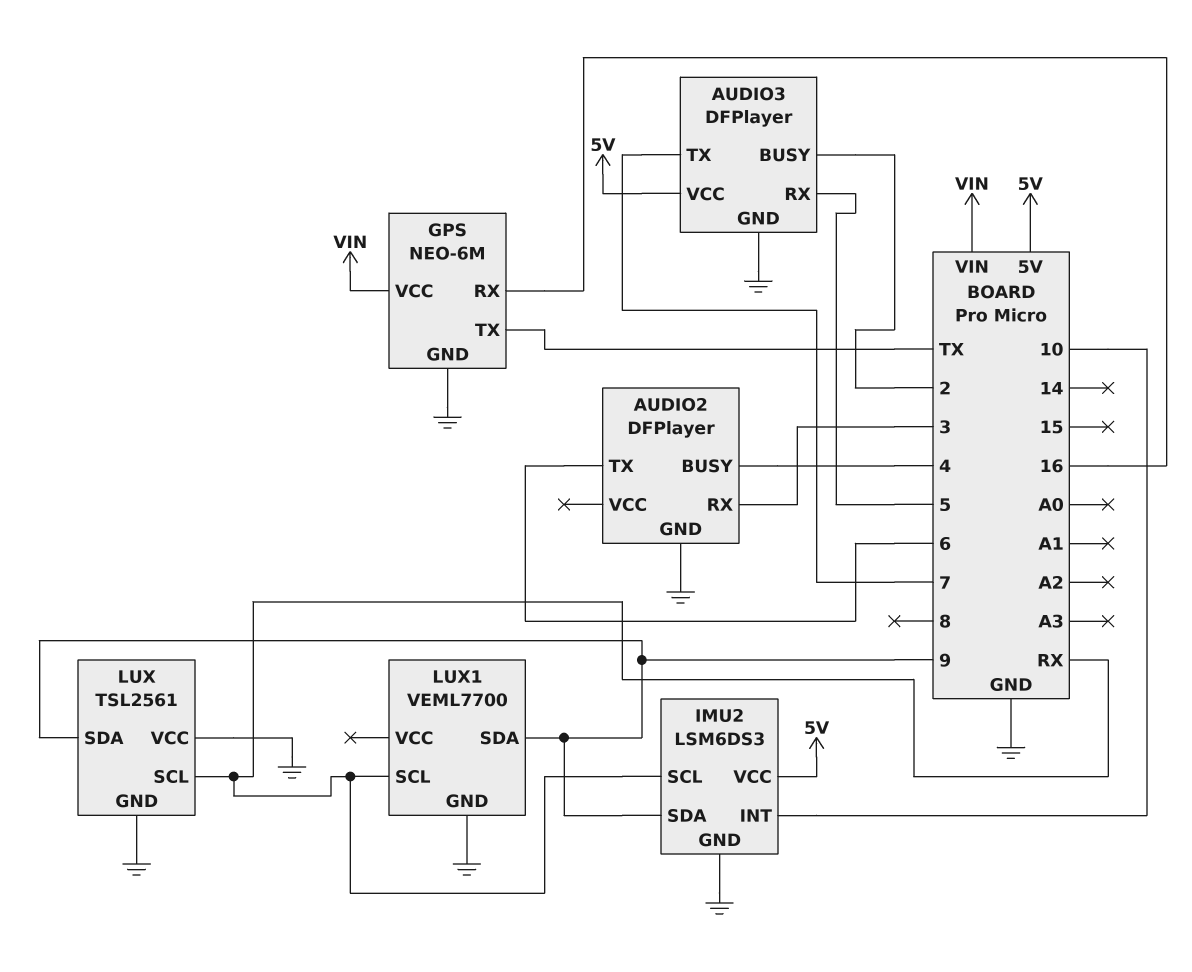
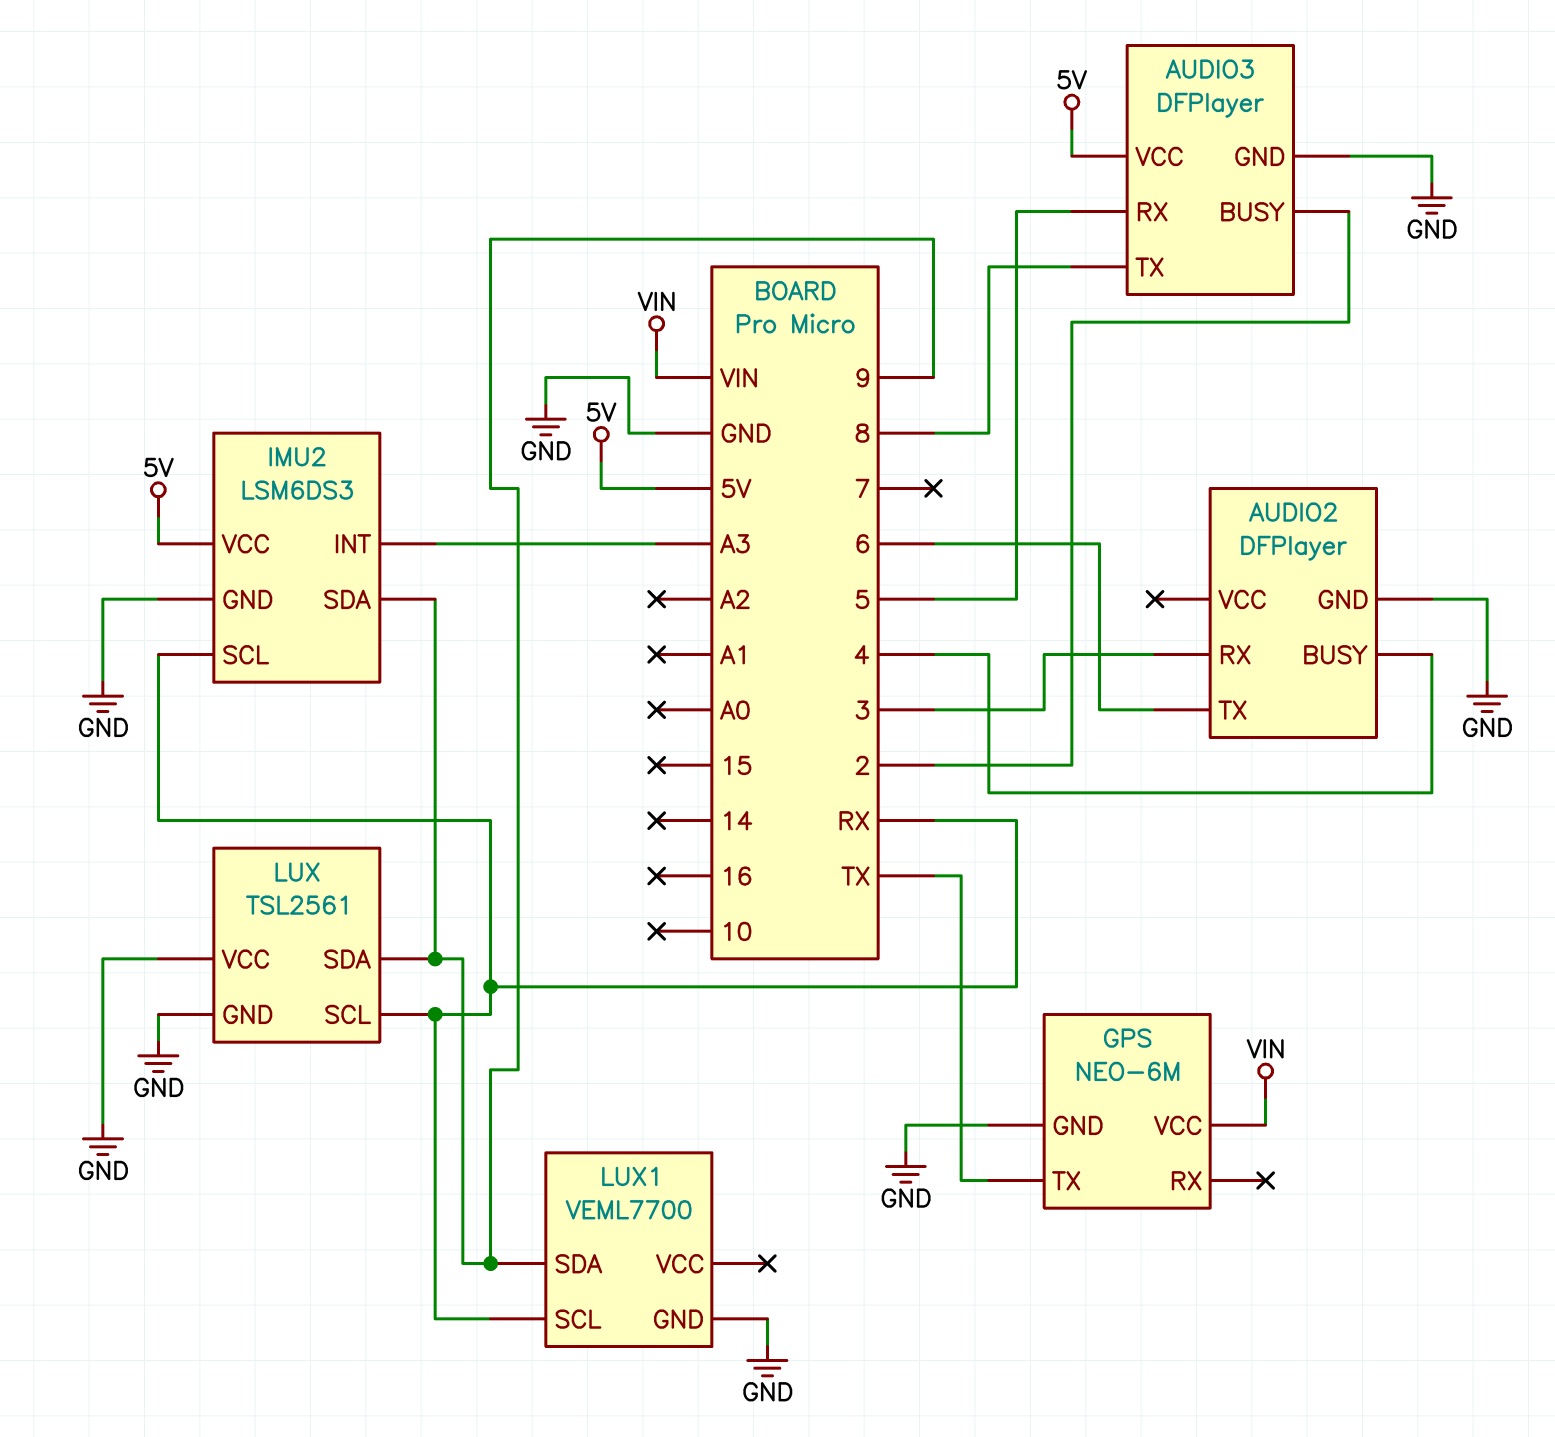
AUDIO3 pin TX: 7 -> 8
GPS pin RX: 16 -> none
IMU2 pin INT: 10 -> A3

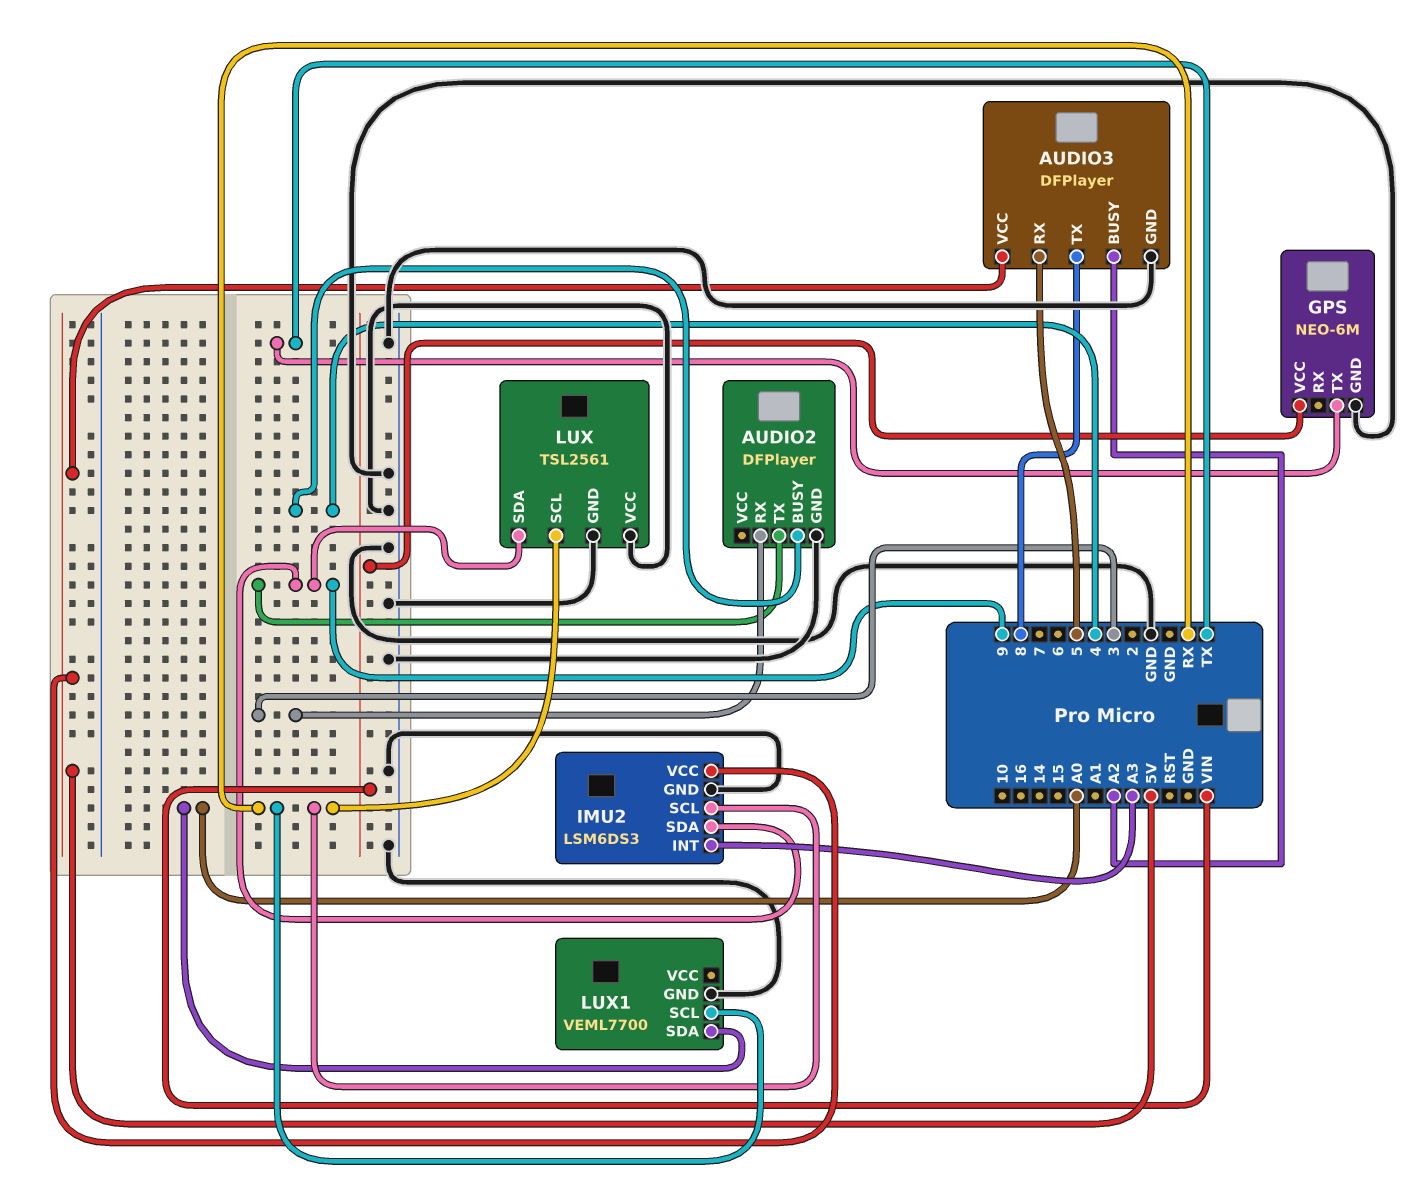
AUDIO2 pin TX: 6 -> 9
AUDIO3 pin BUSY: 2 -> A2
LUX1 pin SDA: 9 -> A0

